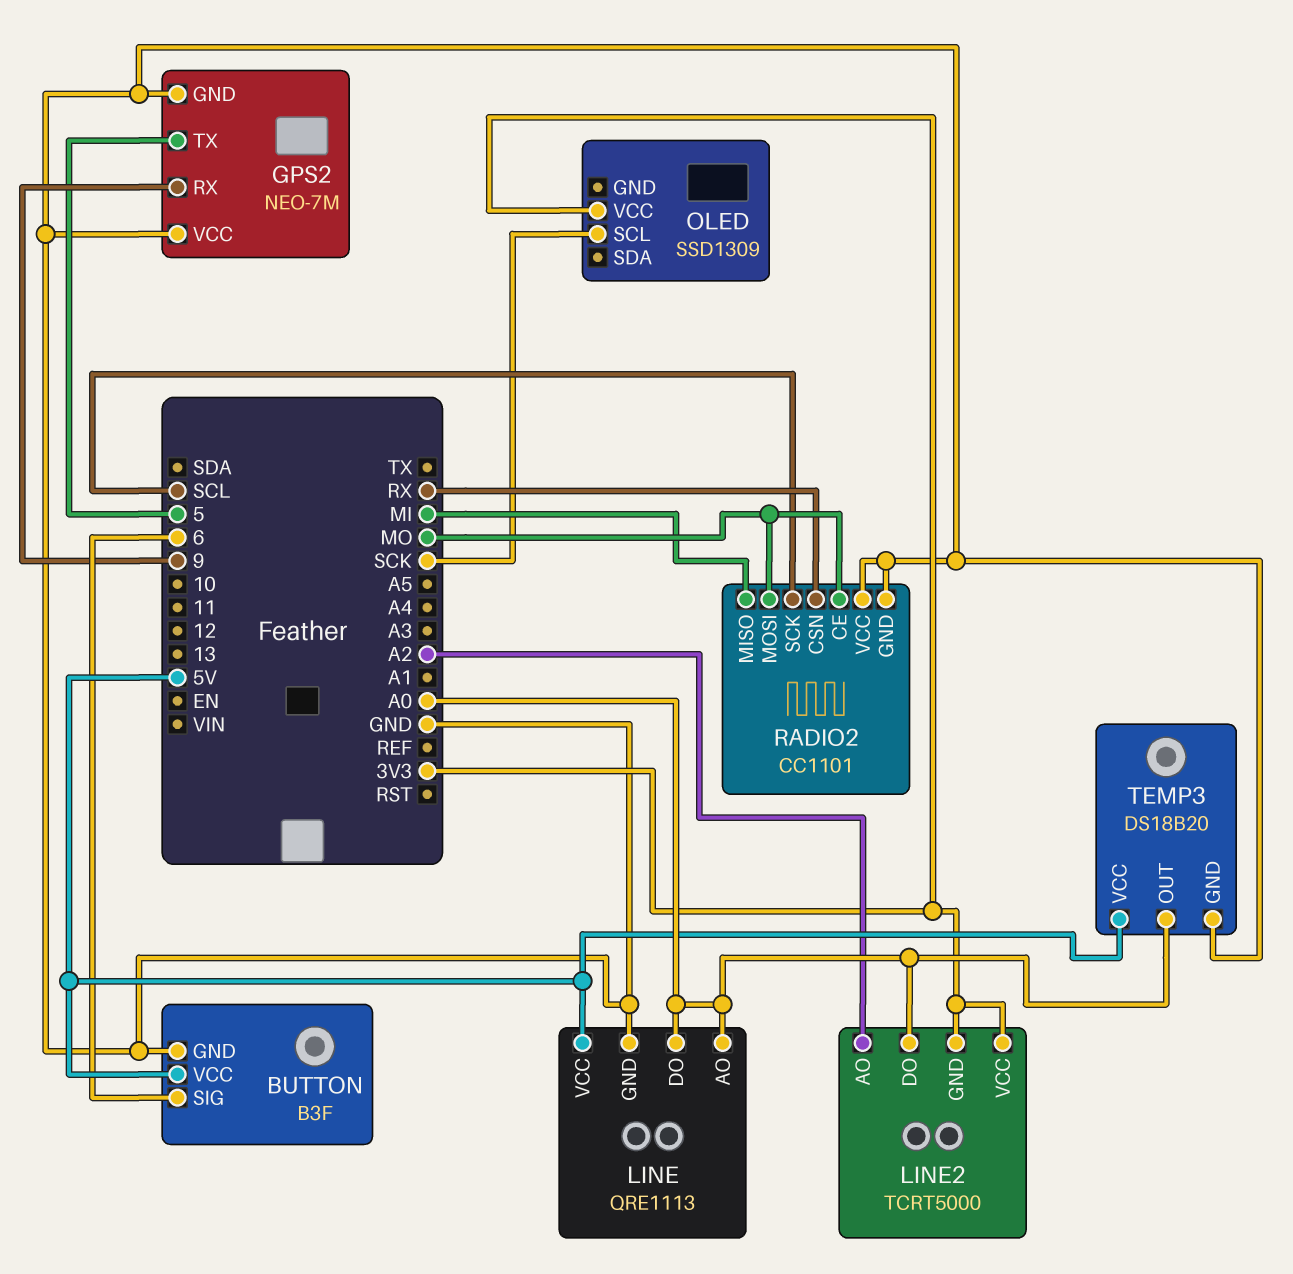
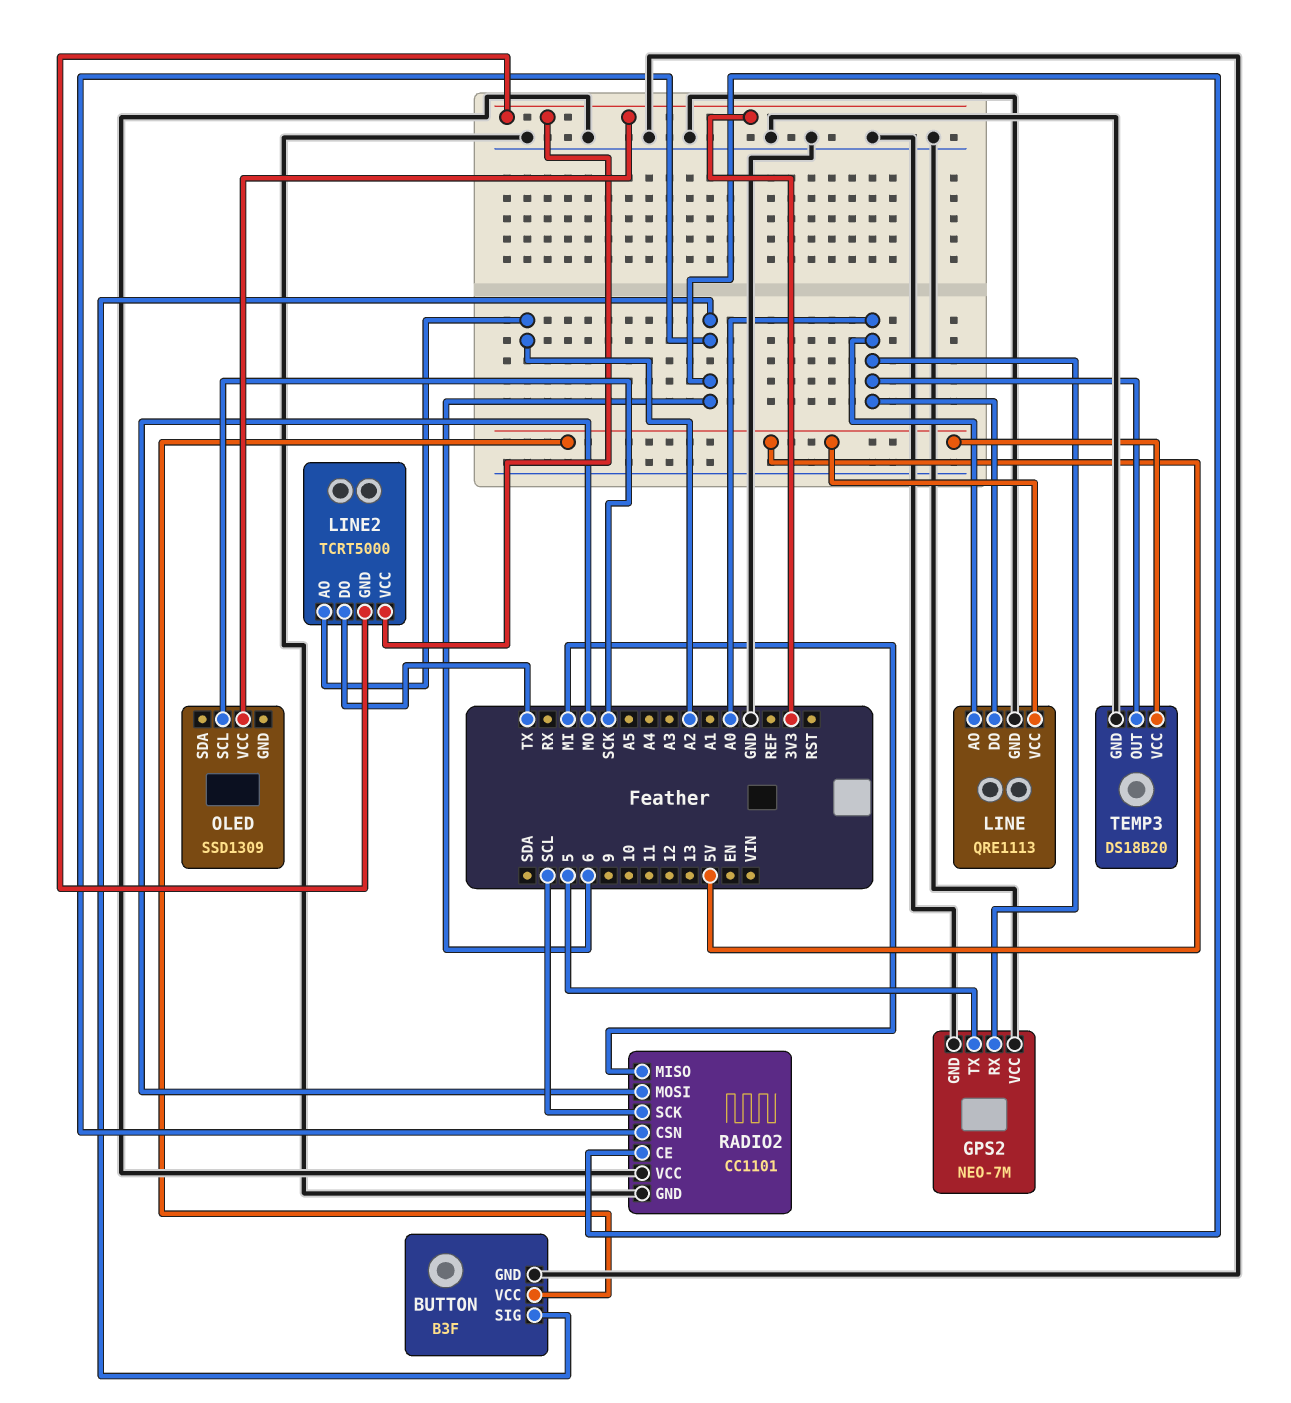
GPS2 pin RX: 9 -> A0
LINE2 pin DO: A0 -> TX
RADIO2 pin CE: MO -> 6
RADIO2 pin CSN: RX -> 6

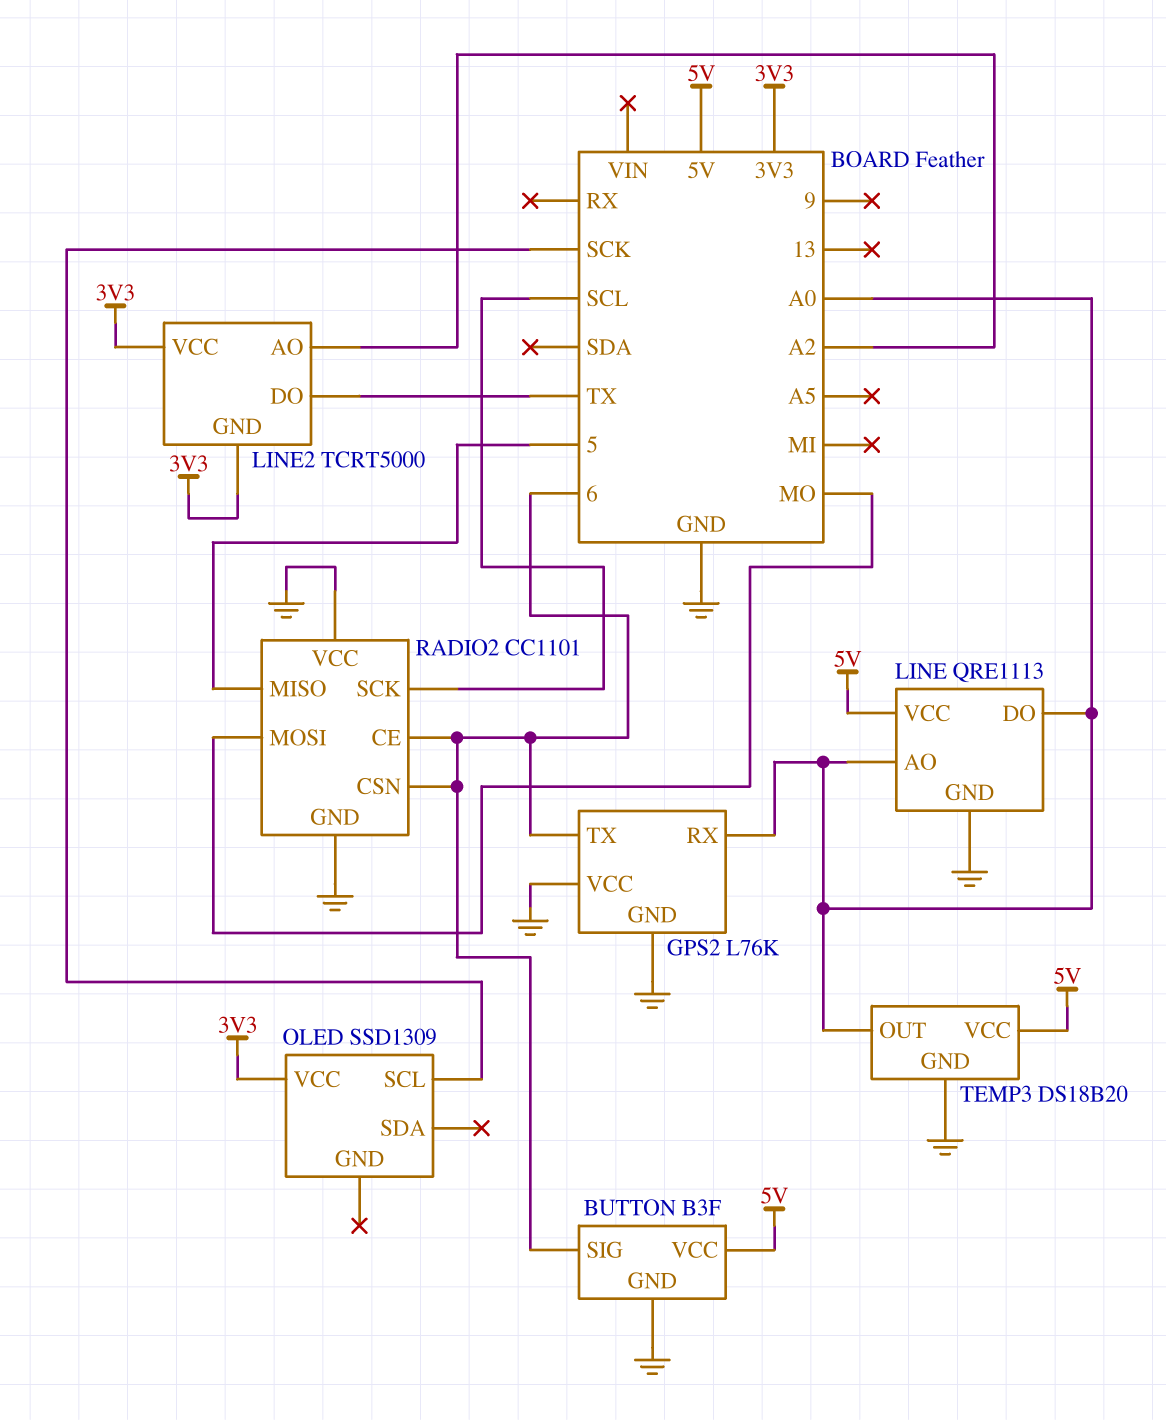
GPS2: NEO-7M -> L76K
GPS2 pin TX: 5 -> 6
RADIO2 pin MISO: MI -> 5

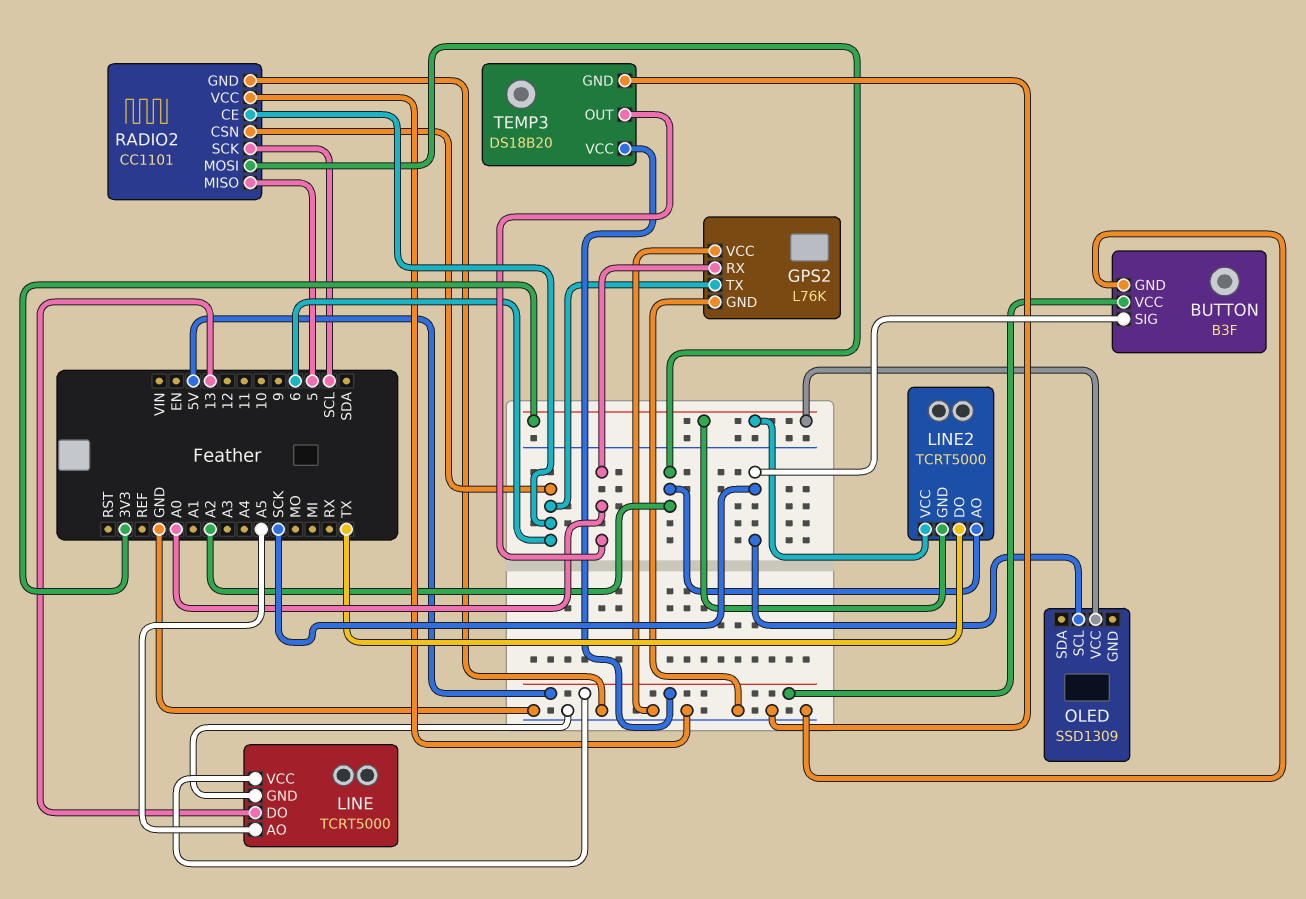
BUTTON pin SIG: 6 -> SCK
LINE: QRE1113 -> TCRT5000
LINE pin AO: A0 -> A5
LINE pin DO: A0 -> 13
RADIO2 pin MOSI: MO -> A2

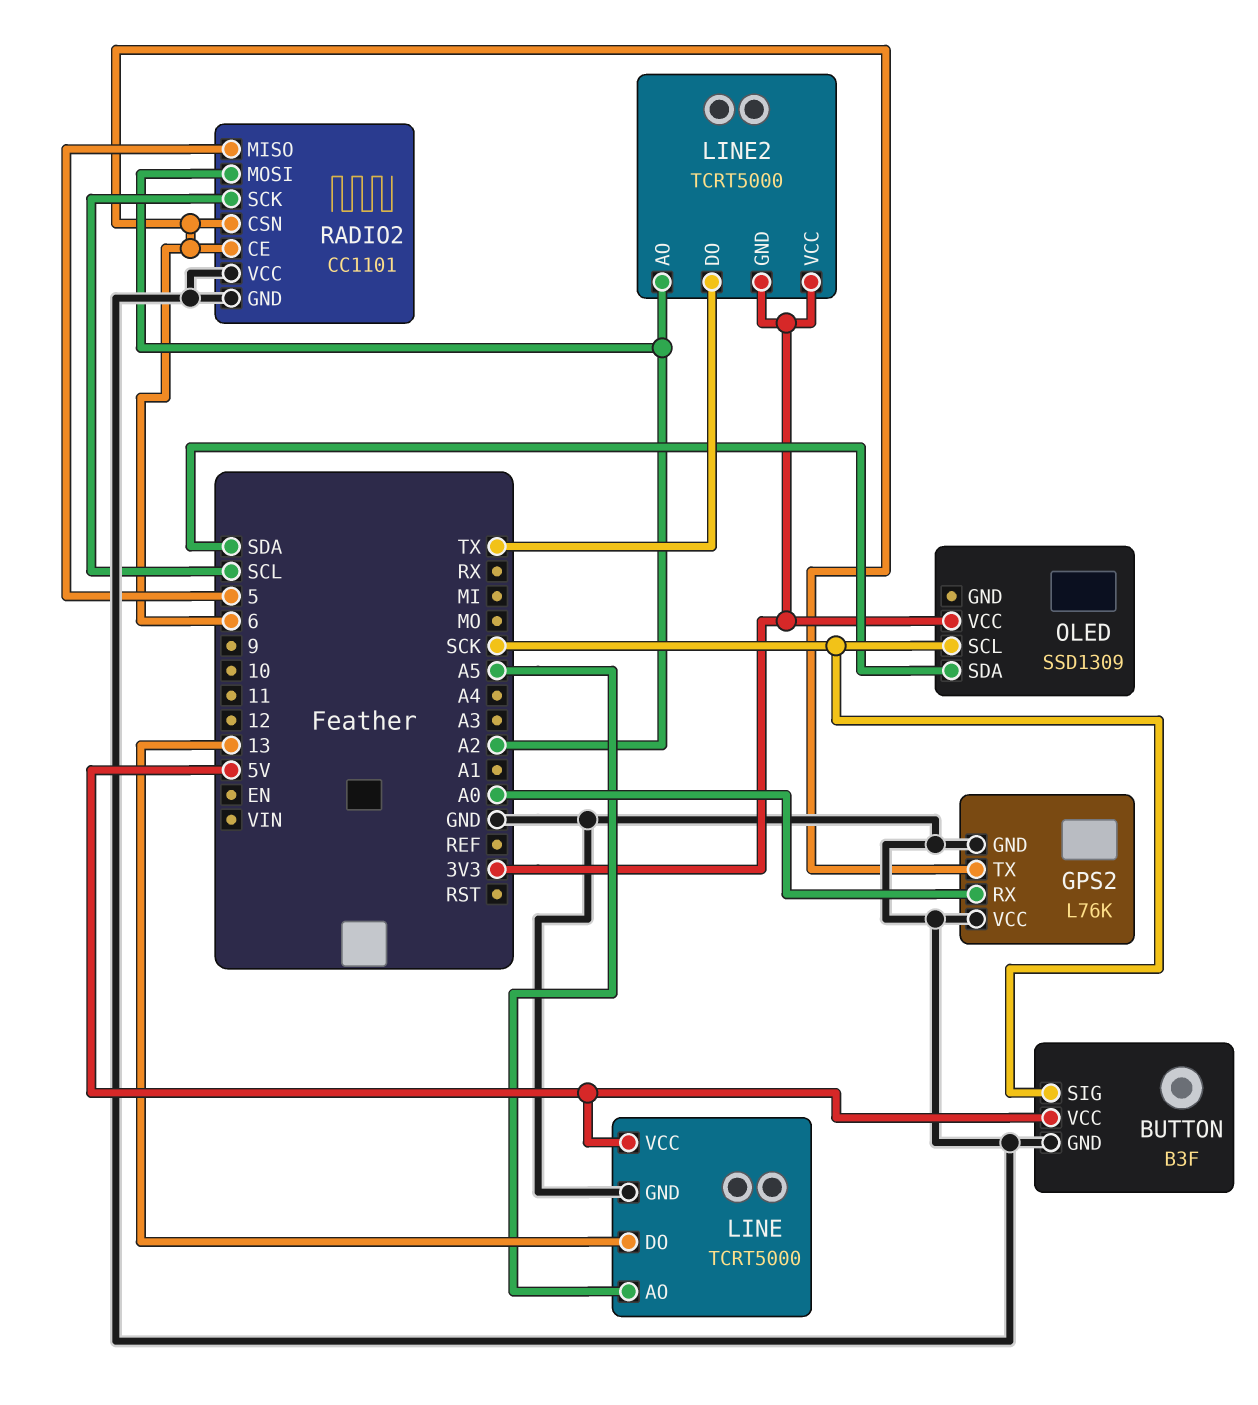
OLED pin SDA: none -> SDA
TEMP3: DS18B20 -> none
TEMP3 pin GND: GND -> none
TEMP3 pin OUT: A0 -> none
TEMP3 pin VCC: 5V -> none

